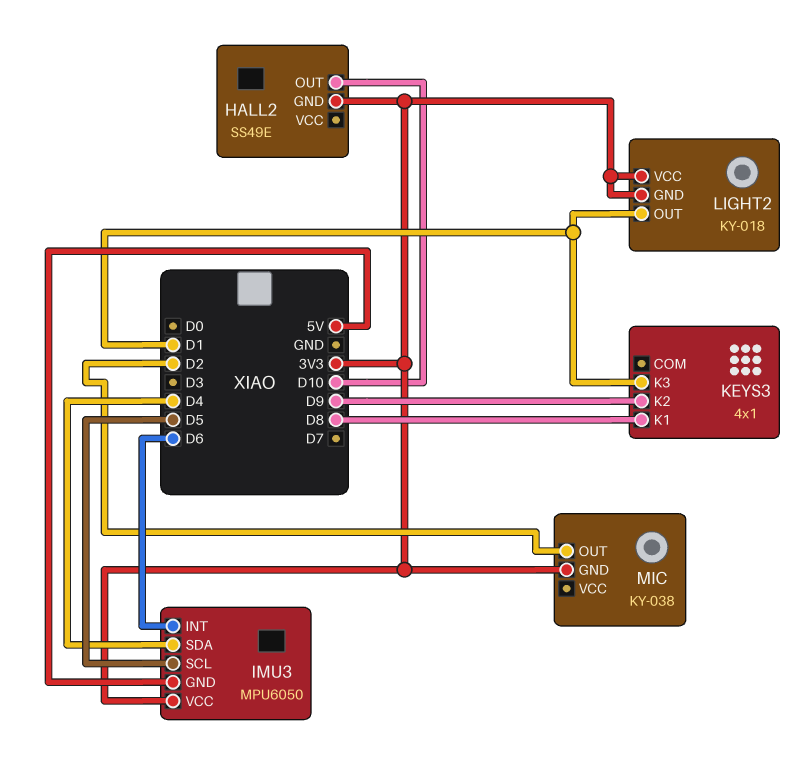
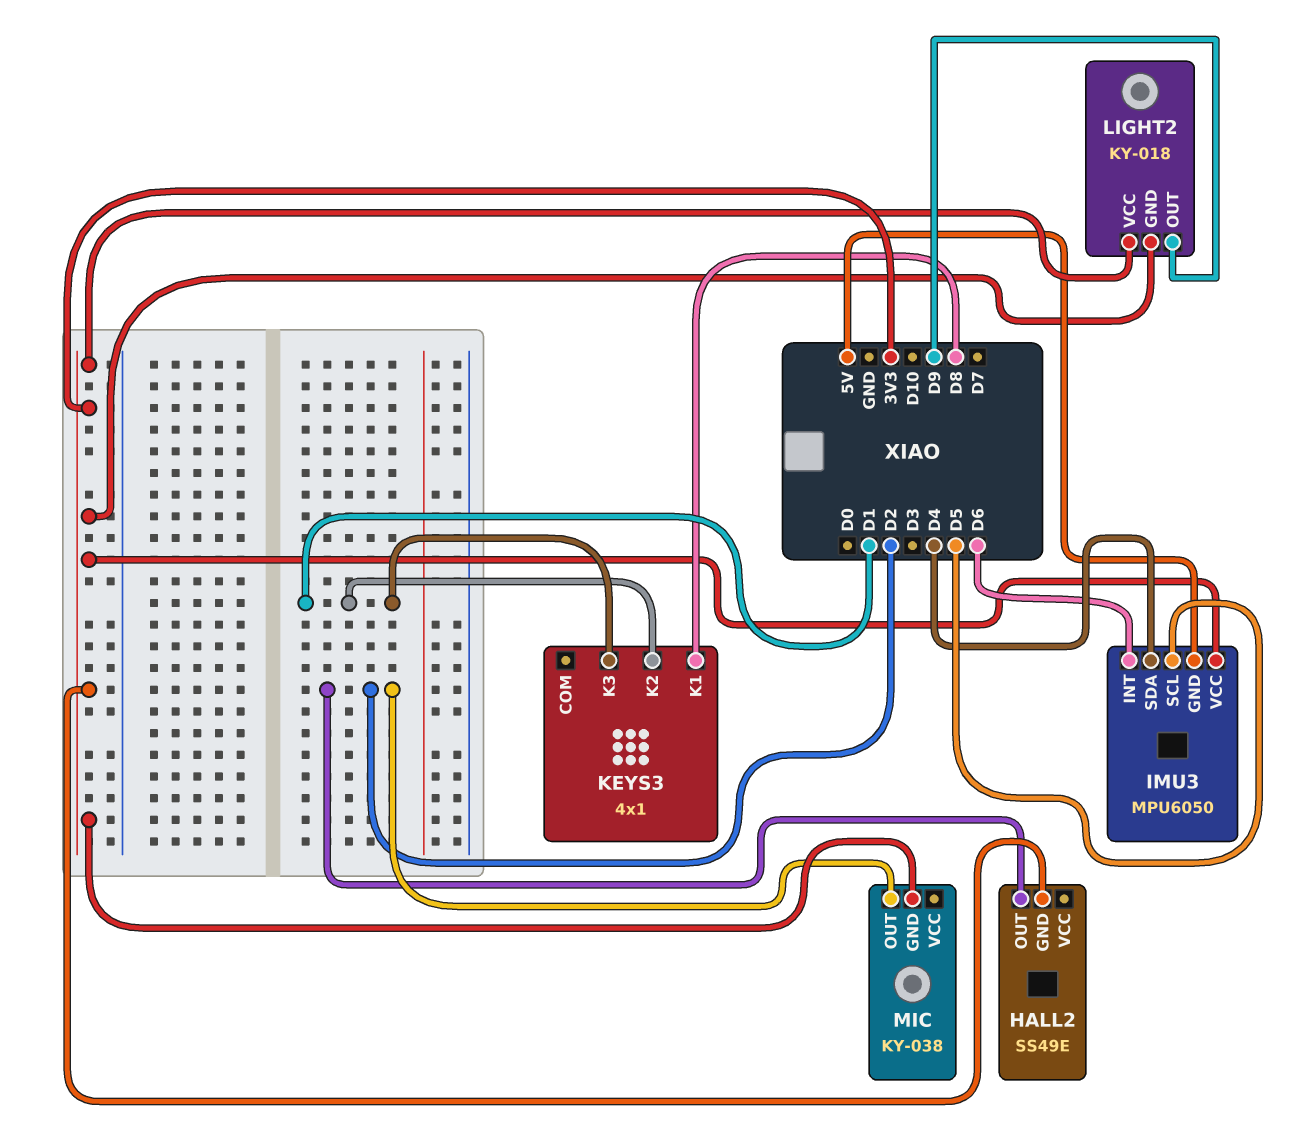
HALL2 pin OUT: D10 -> D2
KEYS3 pin K2: D9 -> D1
LIGHT2 pin OUT: D1 -> D9

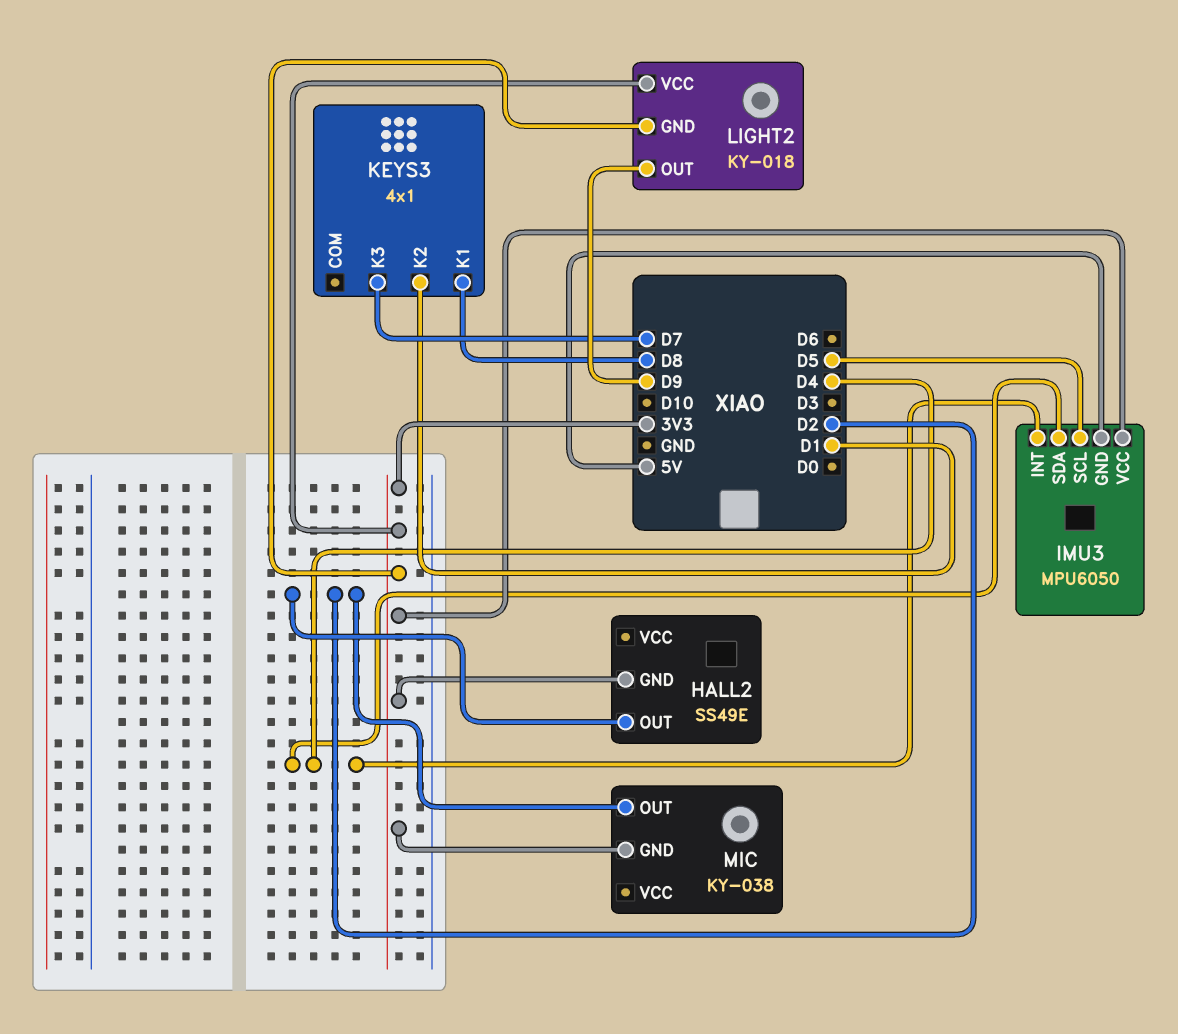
IMU3 pin INT: D6 -> D4
KEYS3 pin K3: D1 -> D7

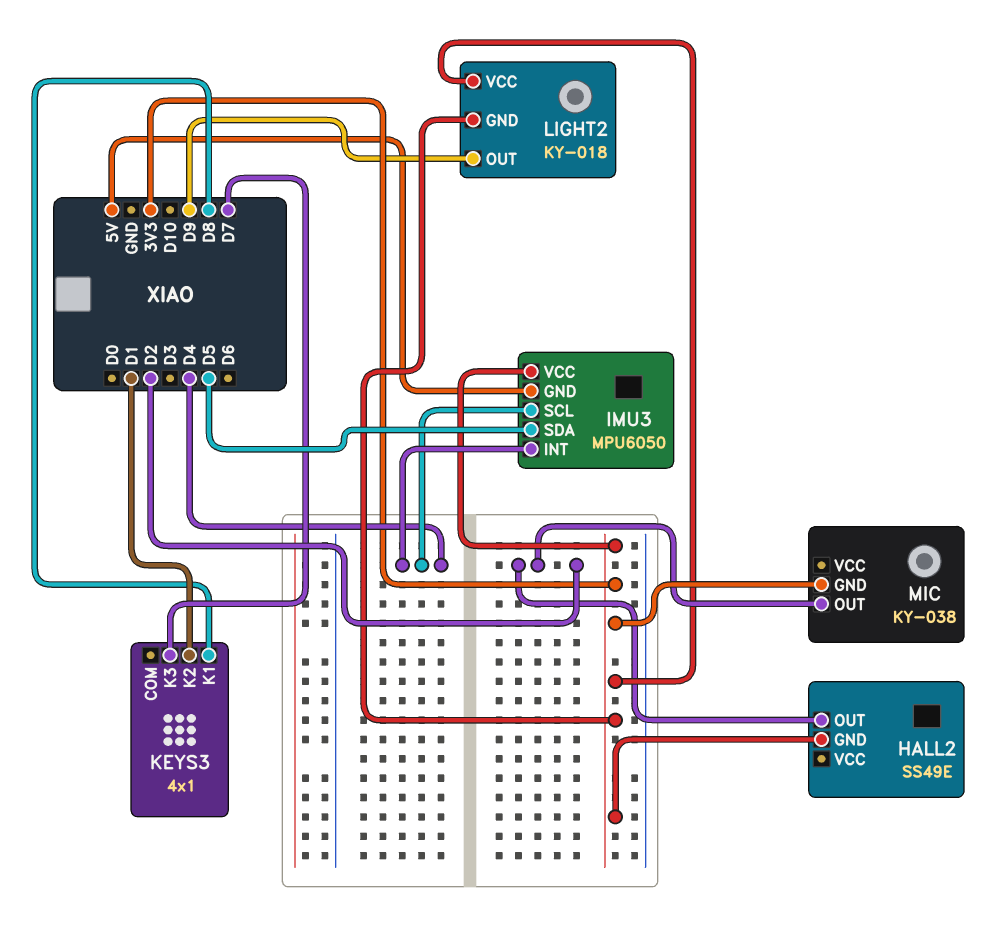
IMU3 pin SCL: D5 -> D4
IMU3 pin SDA: D4 -> D5

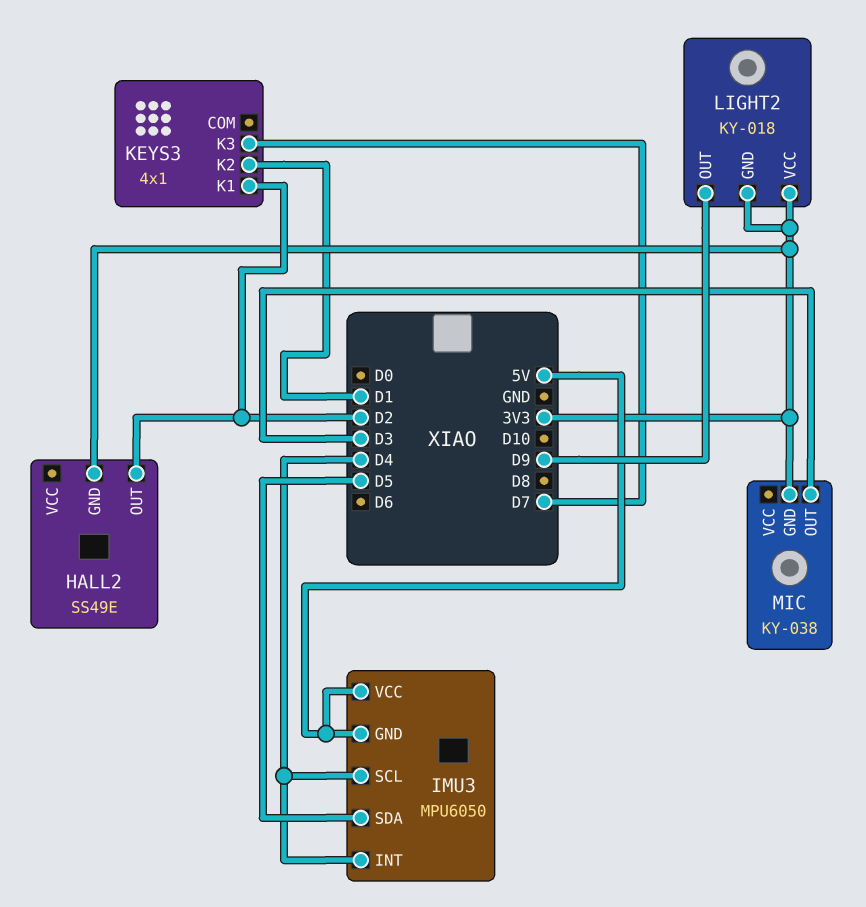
IMU3 pin VCC: 3V3 -> 5V
KEYS3 pin K1: D8 -> D2
MIC pin OUT: D2 -> D3

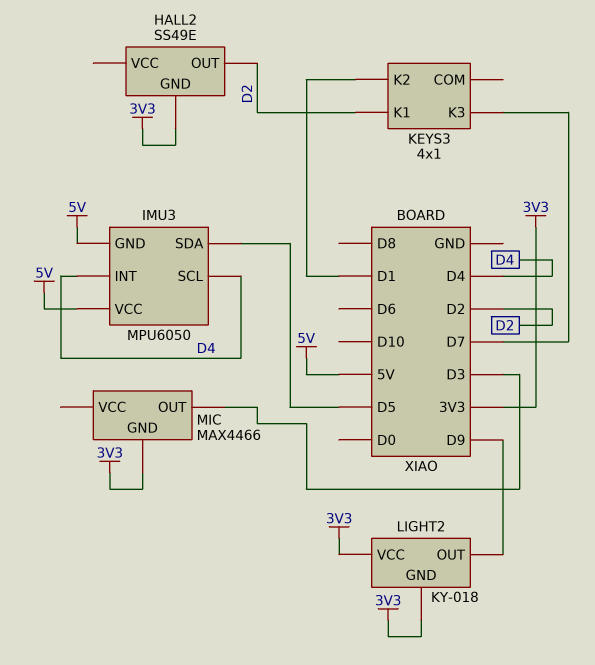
MIC: KY-038 -> MAX4466

